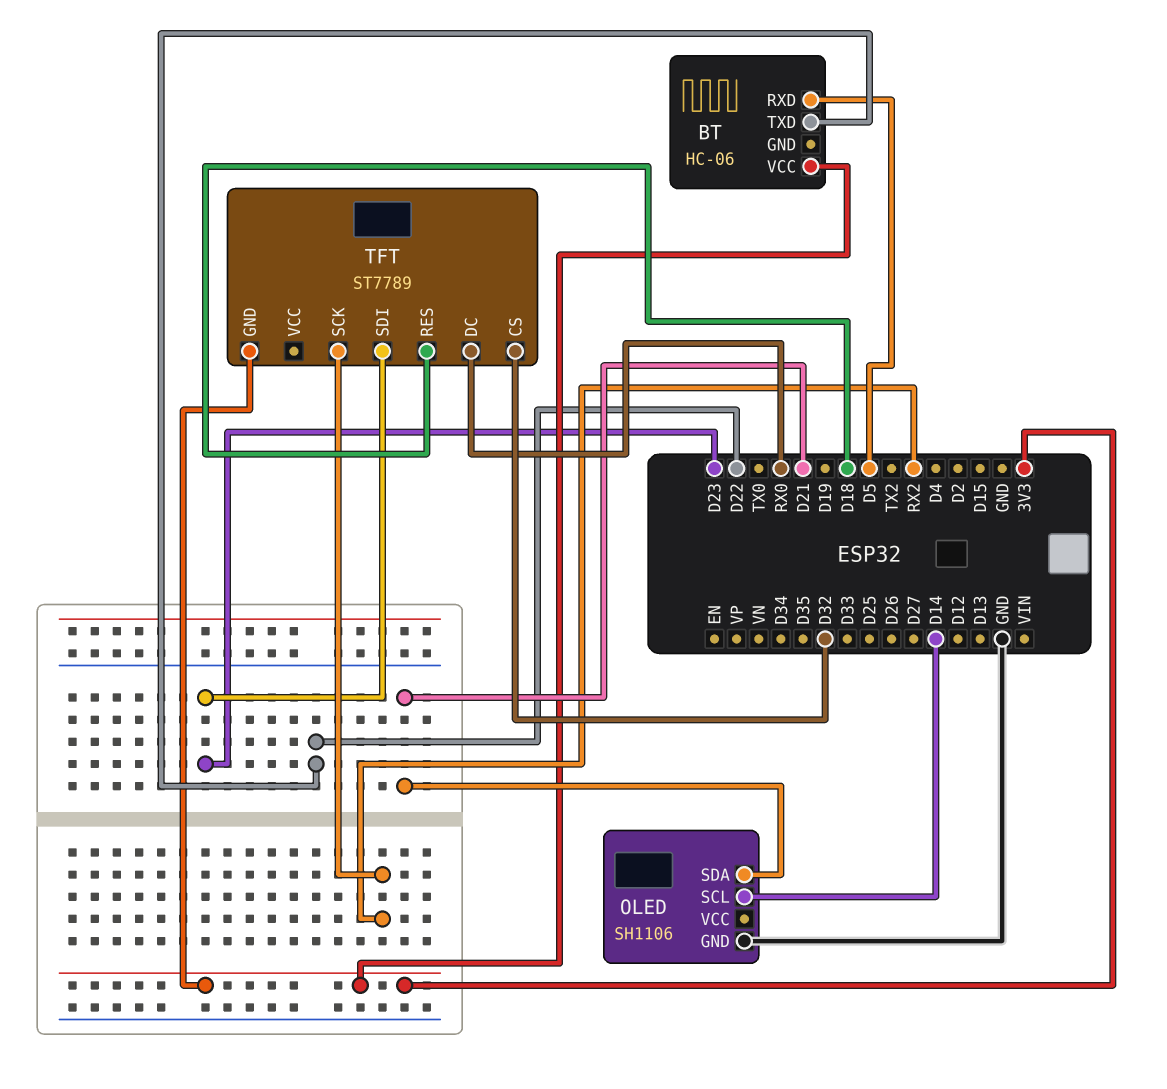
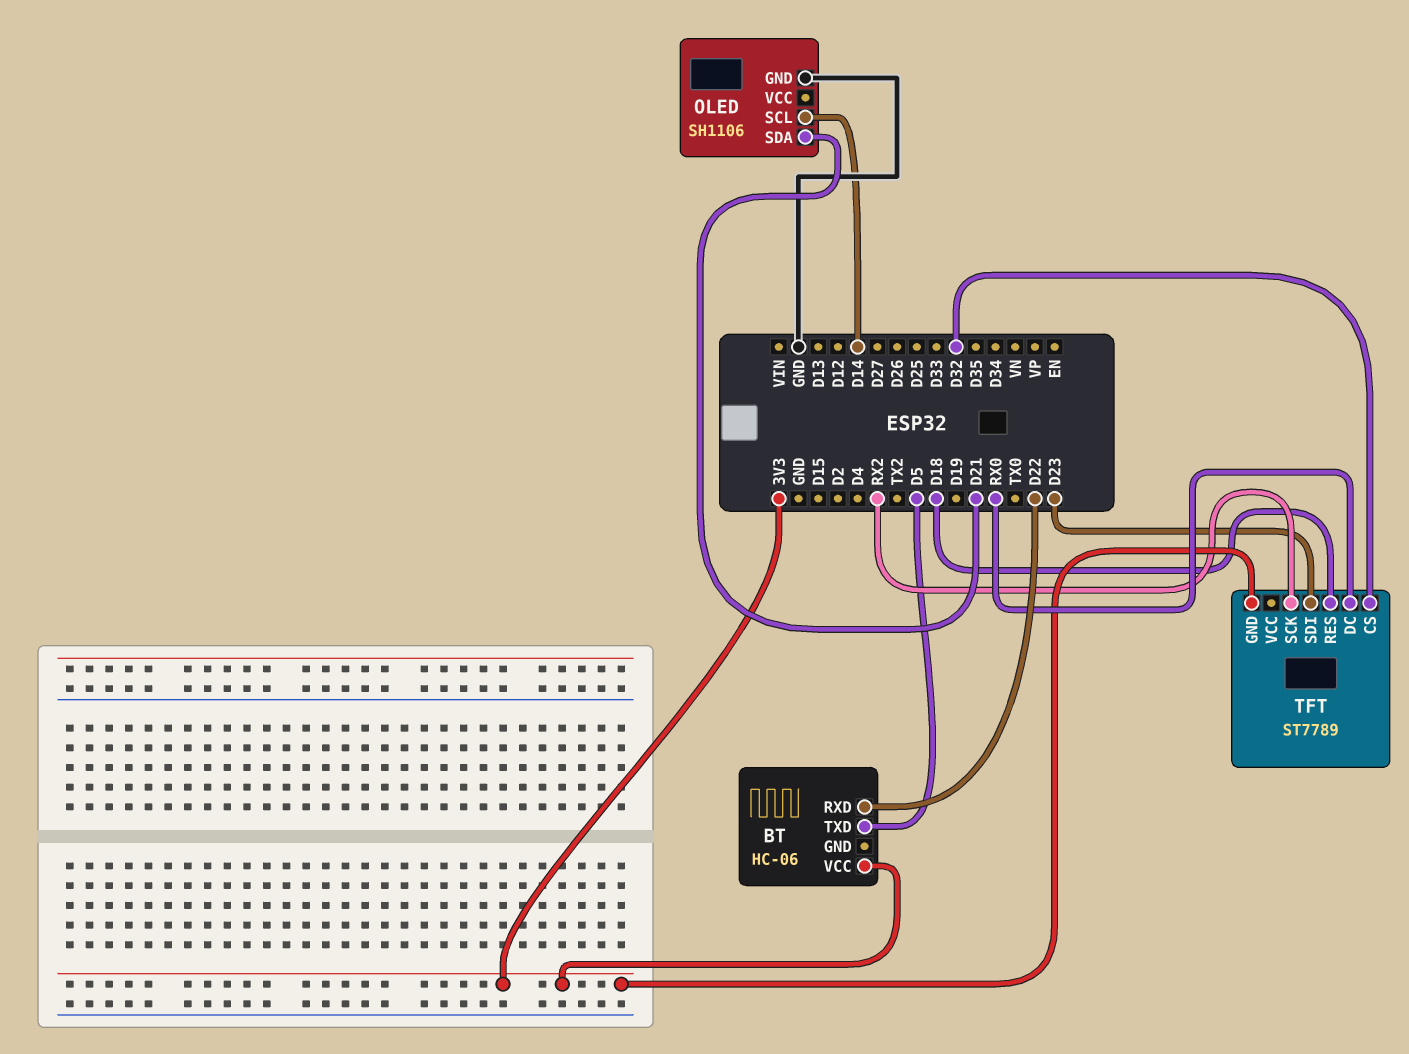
BT pin RXD: D5 -> D22
BT pin TXD: D22 -> D5

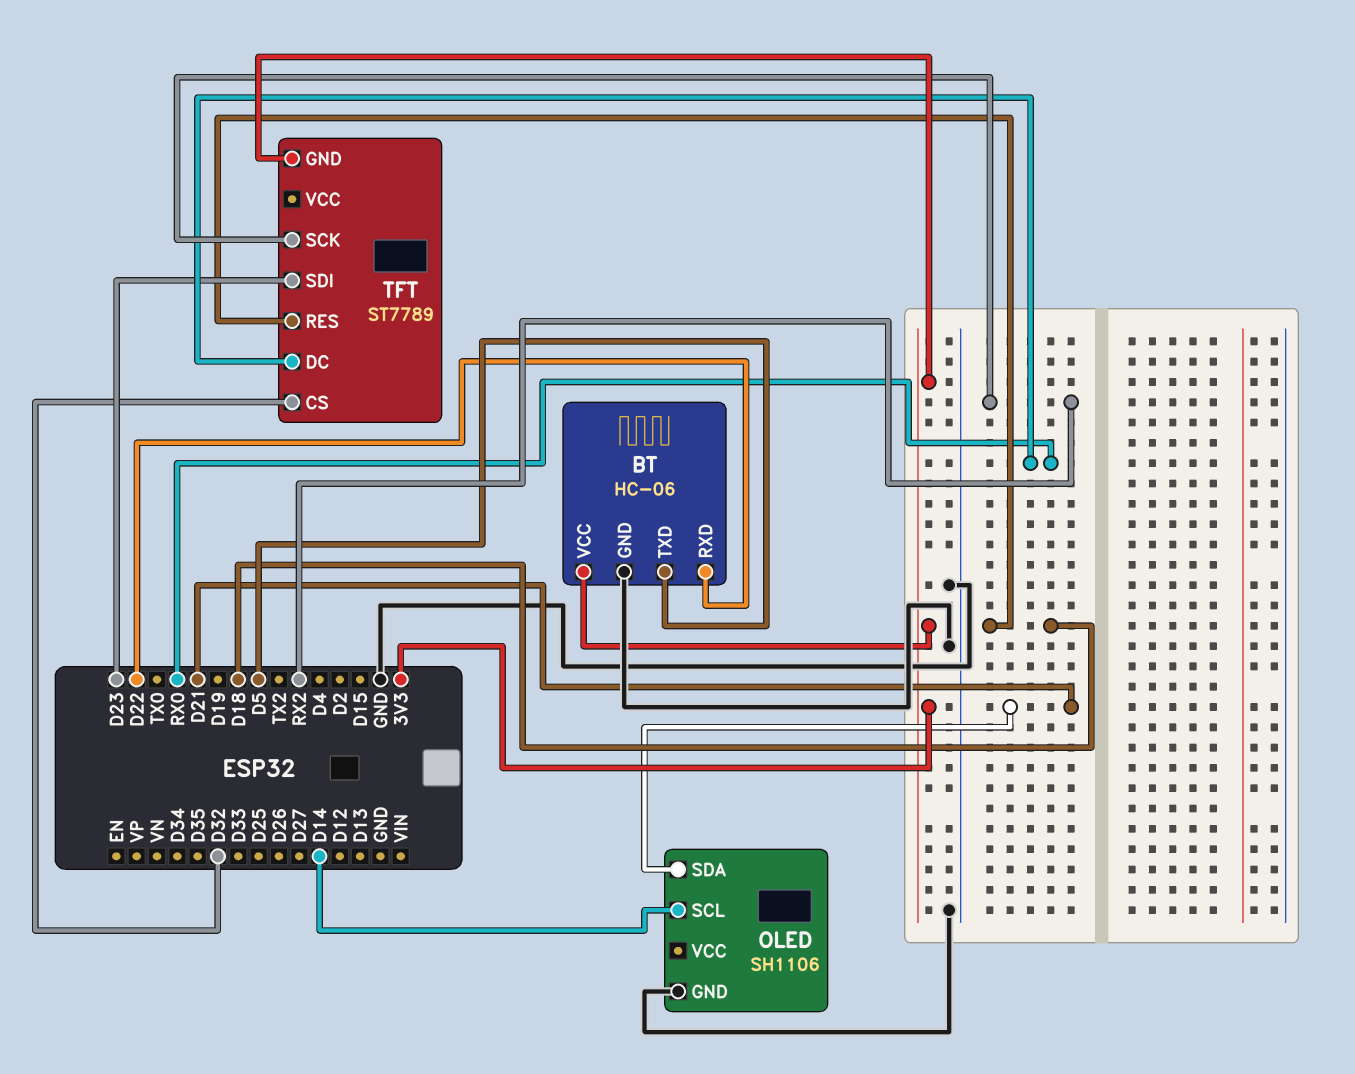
BT pin GND: none -> GND

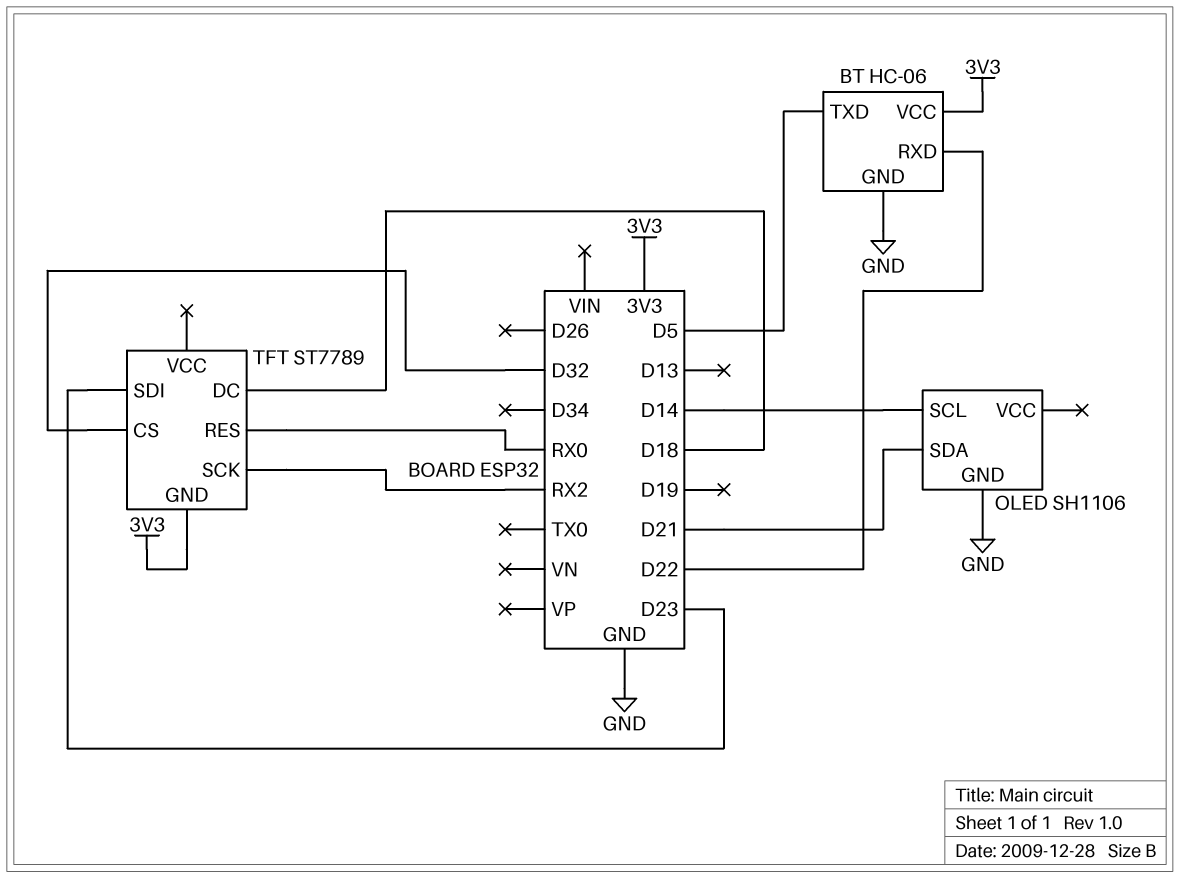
TFT pin DC: RX0 -> D18
TFT pin RES: D18 -> RX0

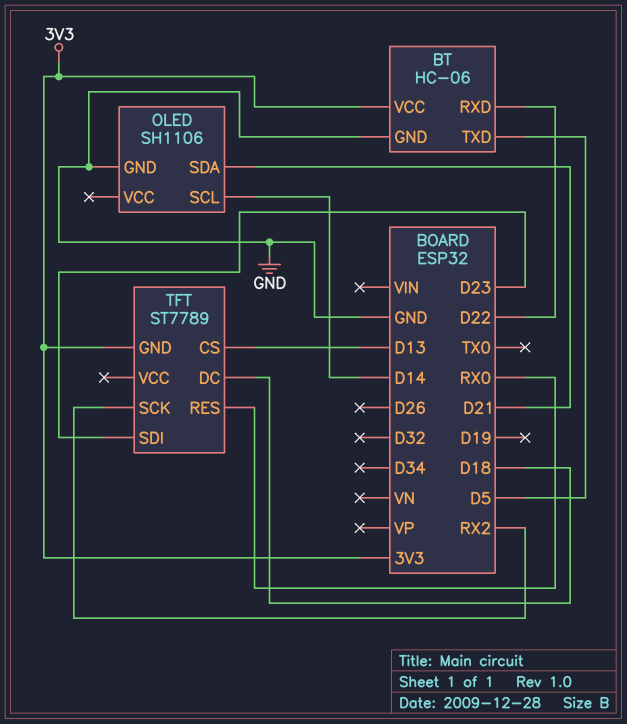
TFT pin CS: D32 -> D13

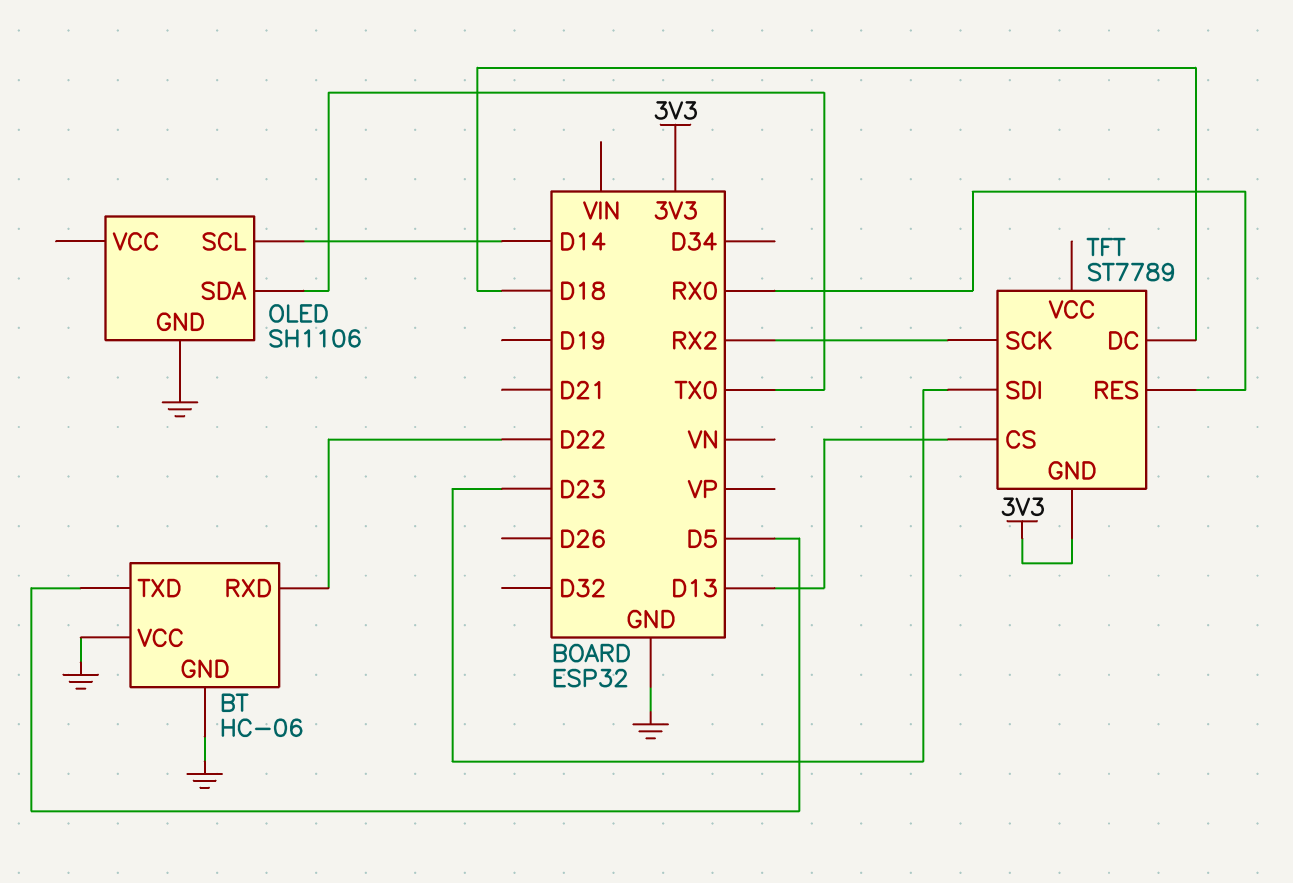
BT pin VCC: 3V3 -> GND
OLED pin SDA: D21 -> TX0

